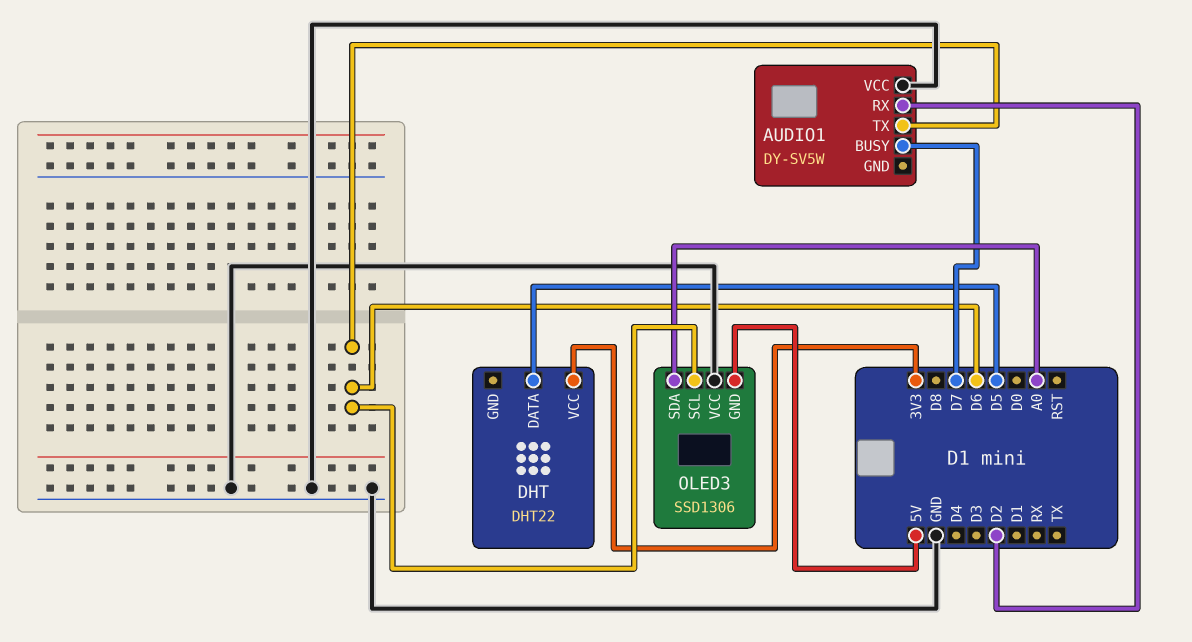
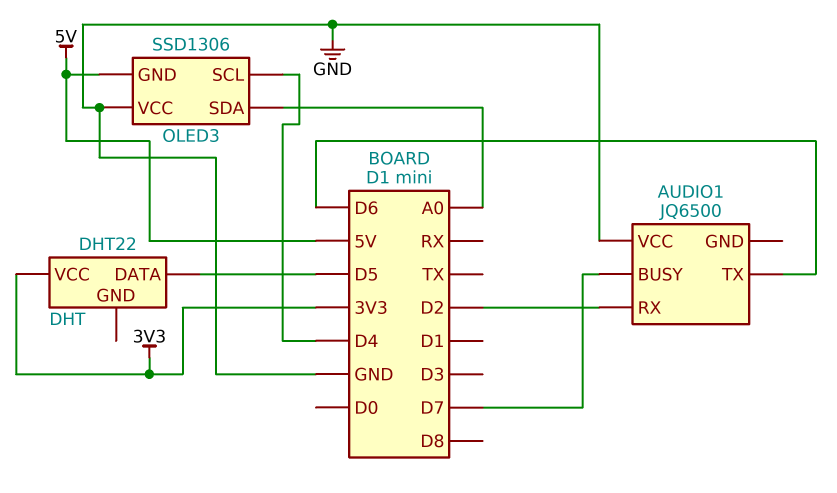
AUDIO1: DY-SV5W -> JQ6500
OLED3 pin SCL: D6 -> D4

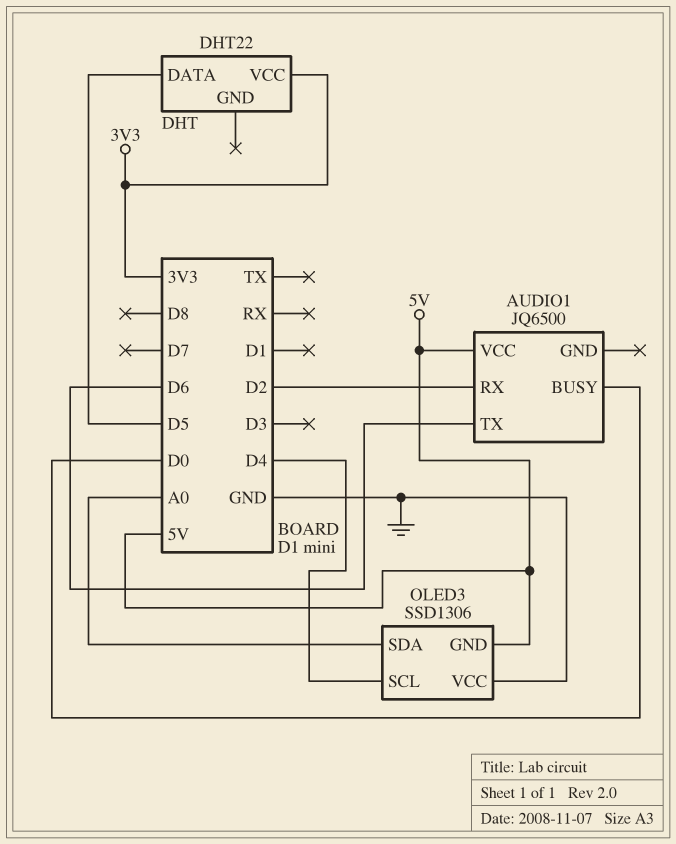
AUDIO1 pin BUSY: D7 -> D0
AUDIO1 pin VCC: GND -> 5V

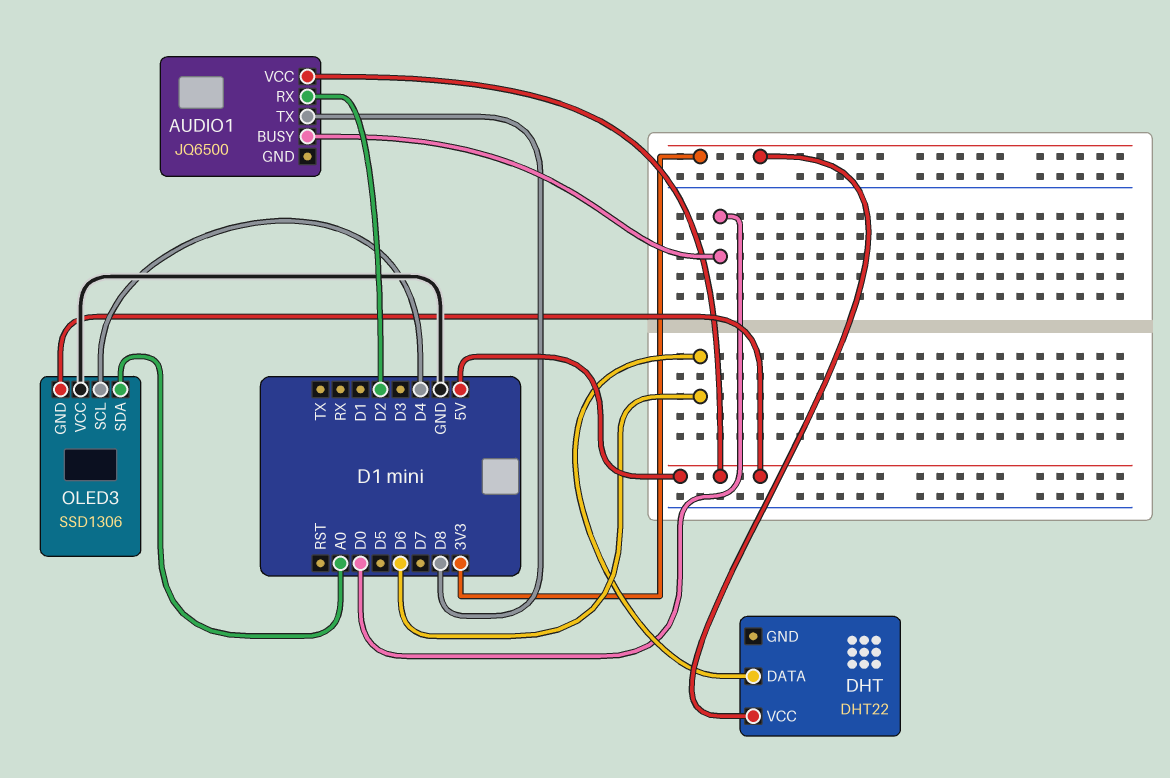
AUDIO1 pin TX: D6 -> D8
DHT pin DATA: D5 -> D6

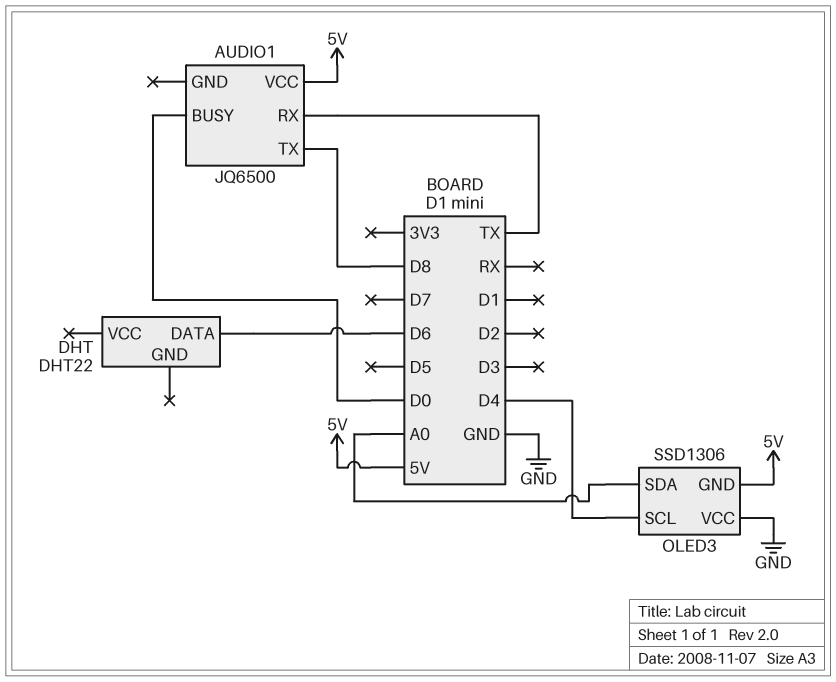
AUDIO1 pin RX: D2 -> TX
DHT pin VCC: 3V3 -> none

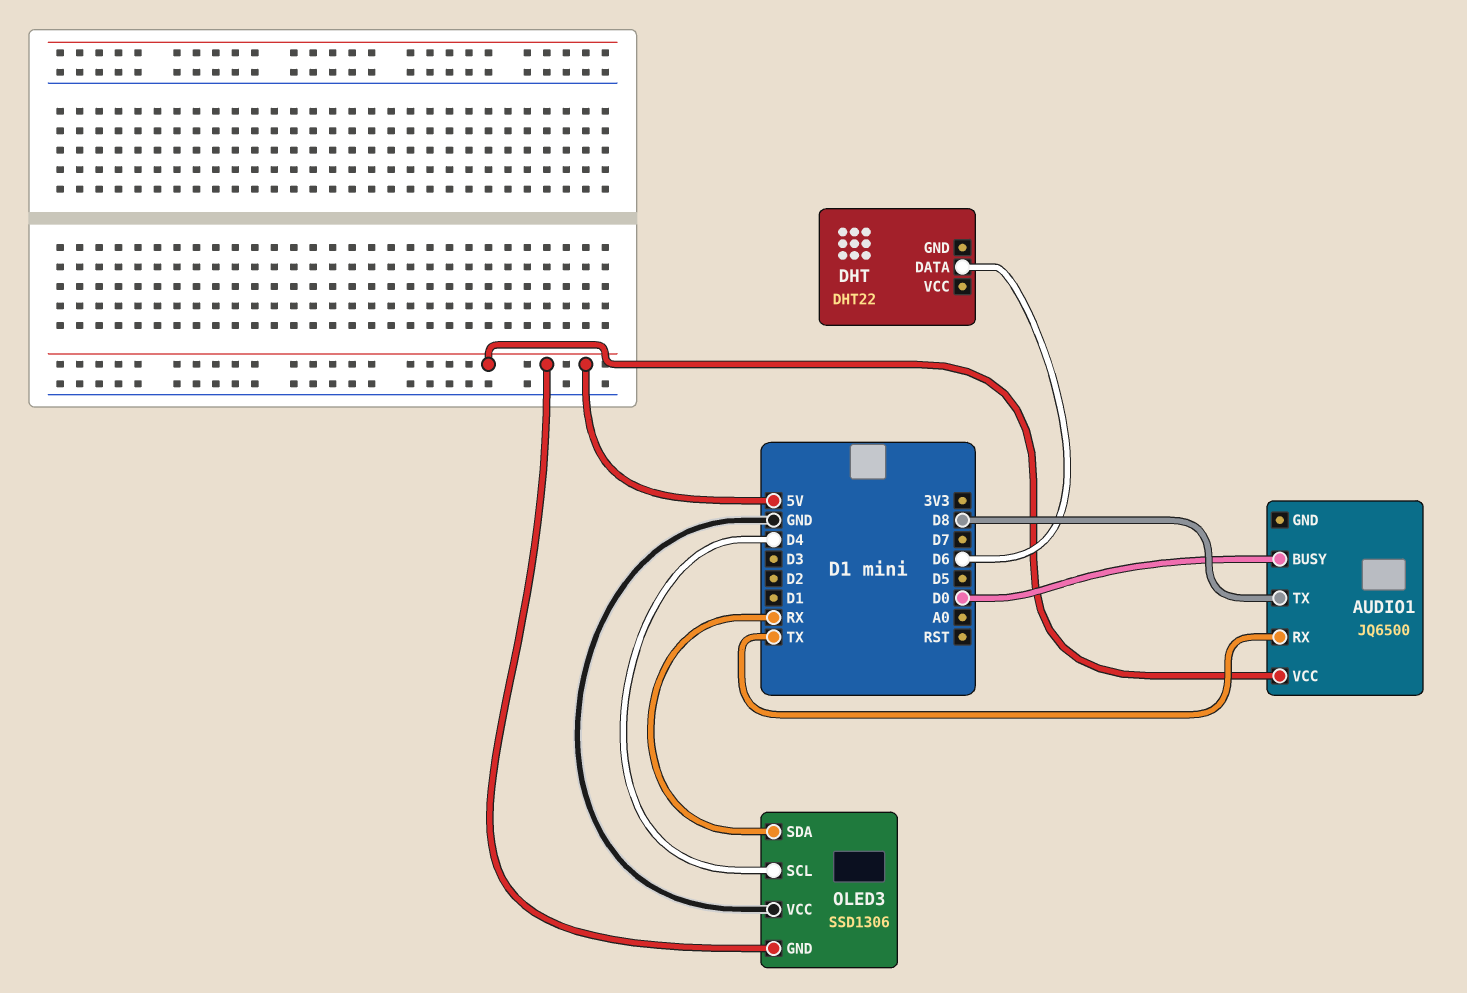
OLED3 pin SDA: A0 -> RX

